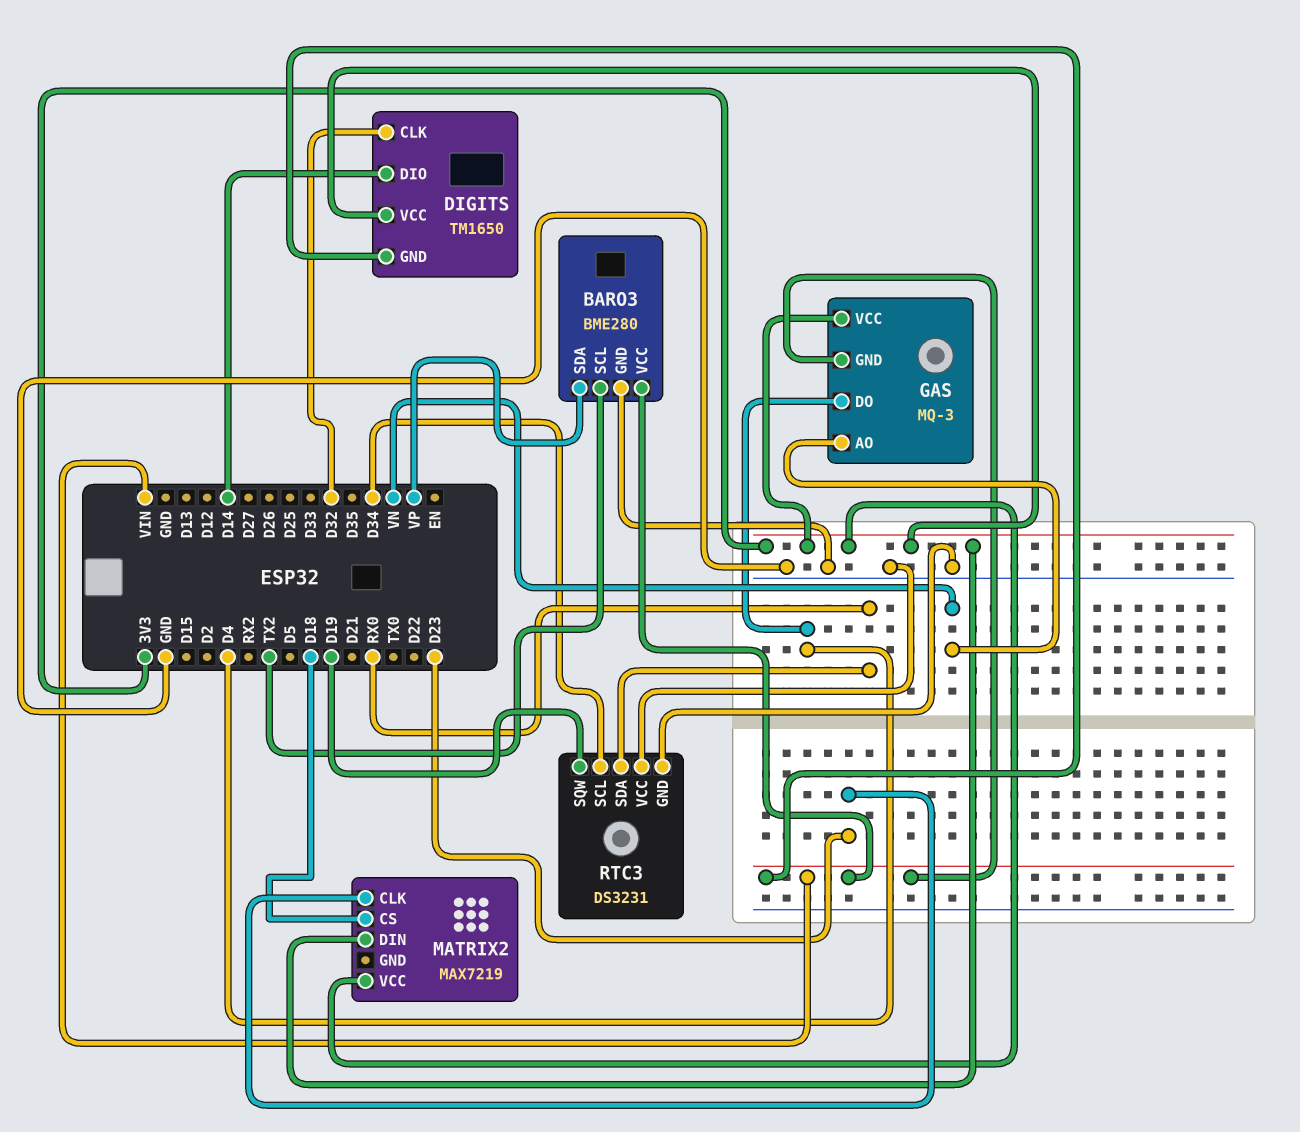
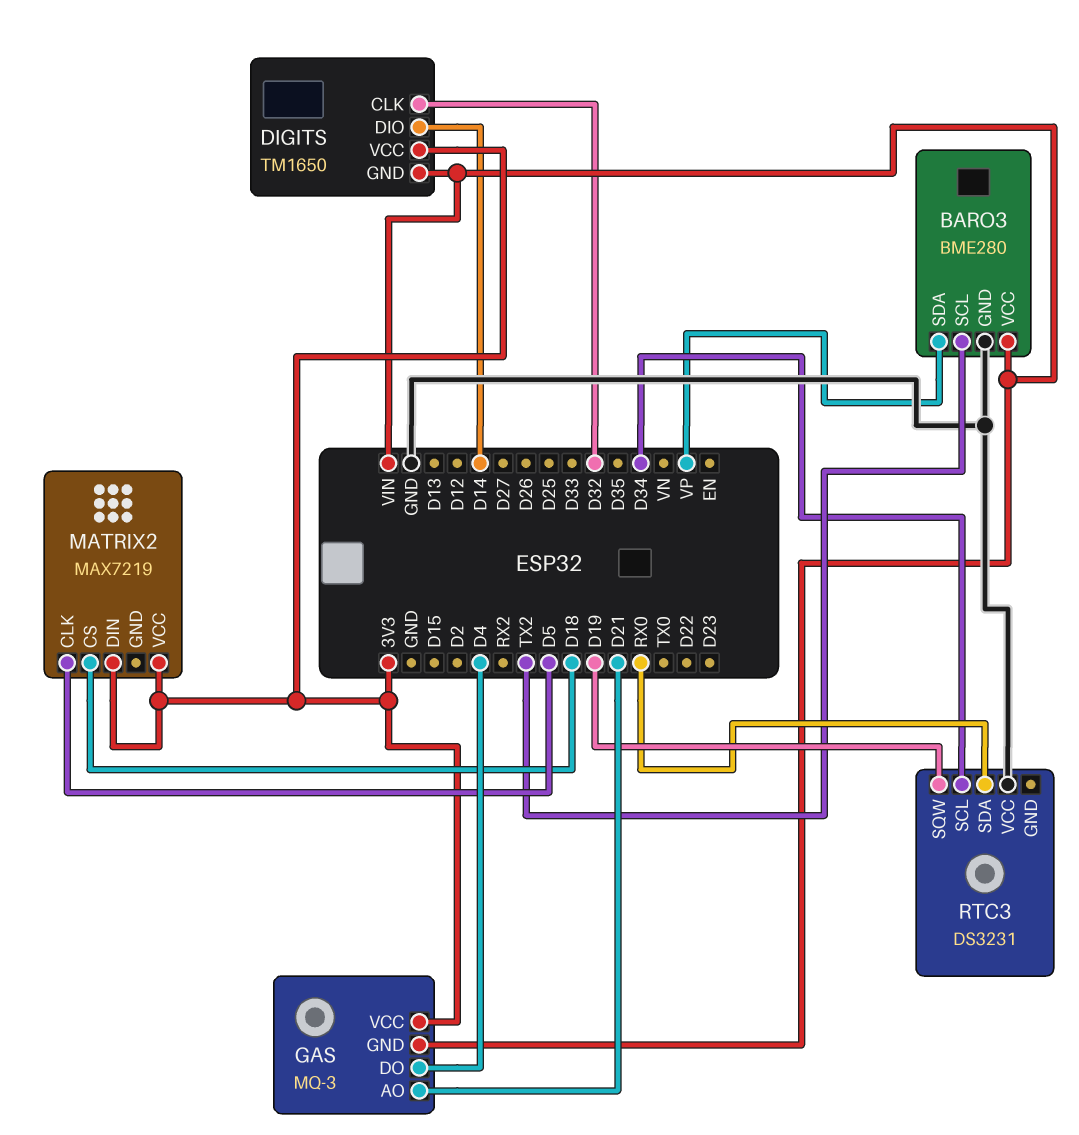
GAS pin AO: VN -> D21
MATRIX2 pin CLK: D23 -> D5
RTC3 pin GND: GND -> none

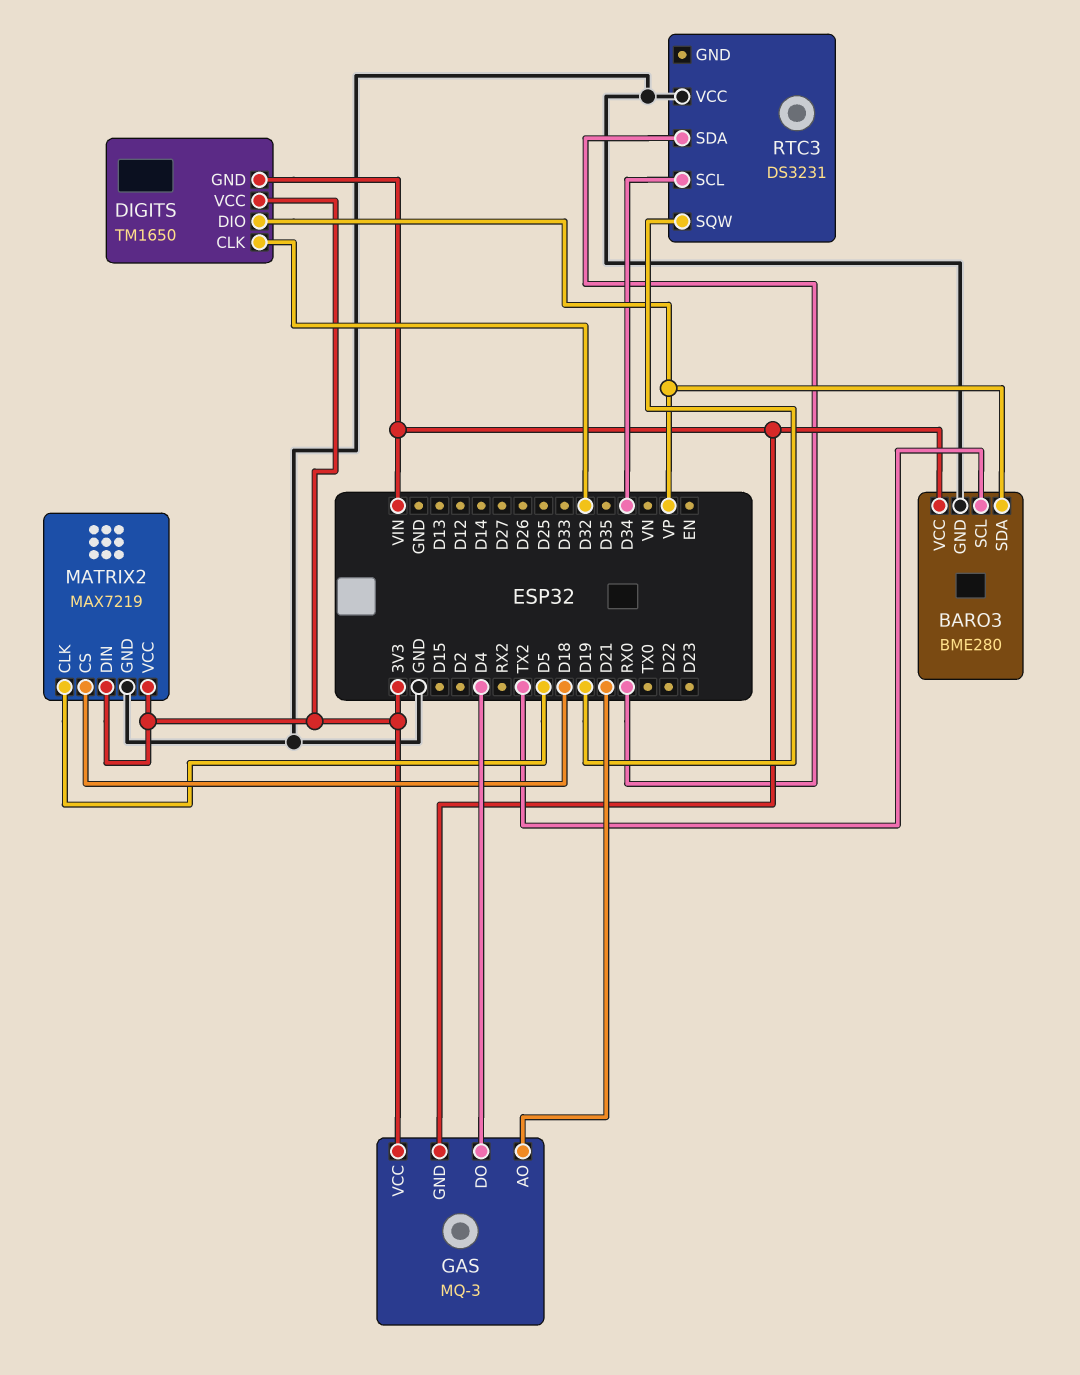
DIGITS pin DIO: D14 -> VP
MATRIX2 pin GND: none -> GND

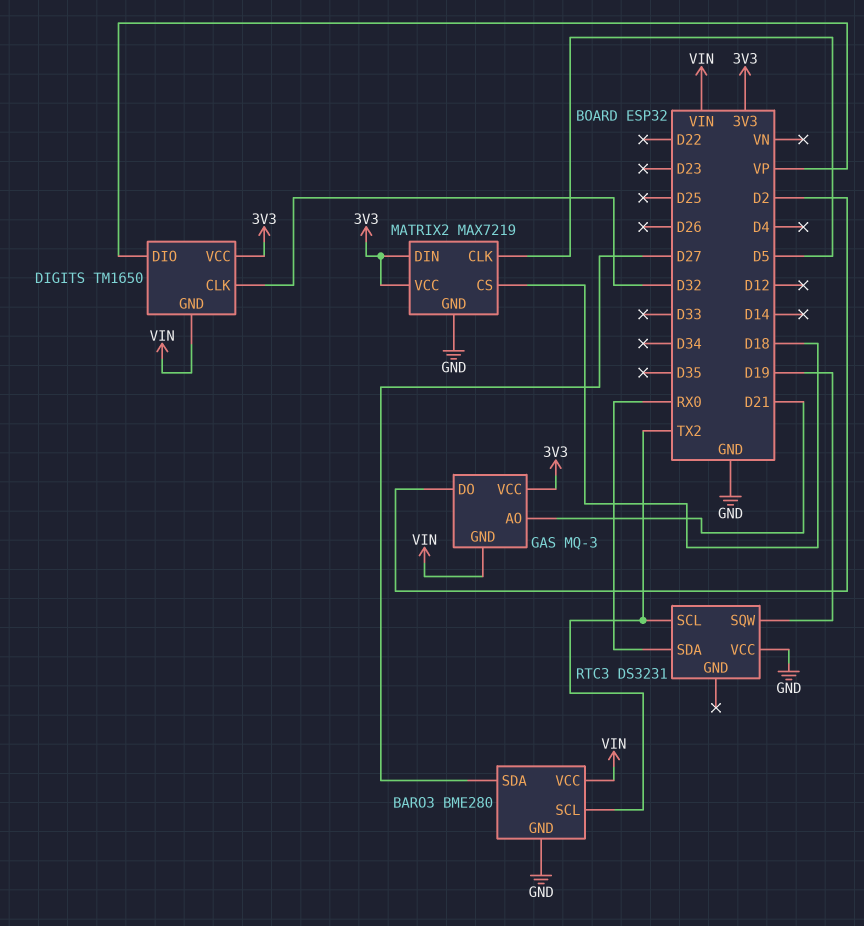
BARO3 pin SDA: VP -> D27
GAS pin DO: D4 -> D2
RTC3 pin SCL: D34 -> TX2

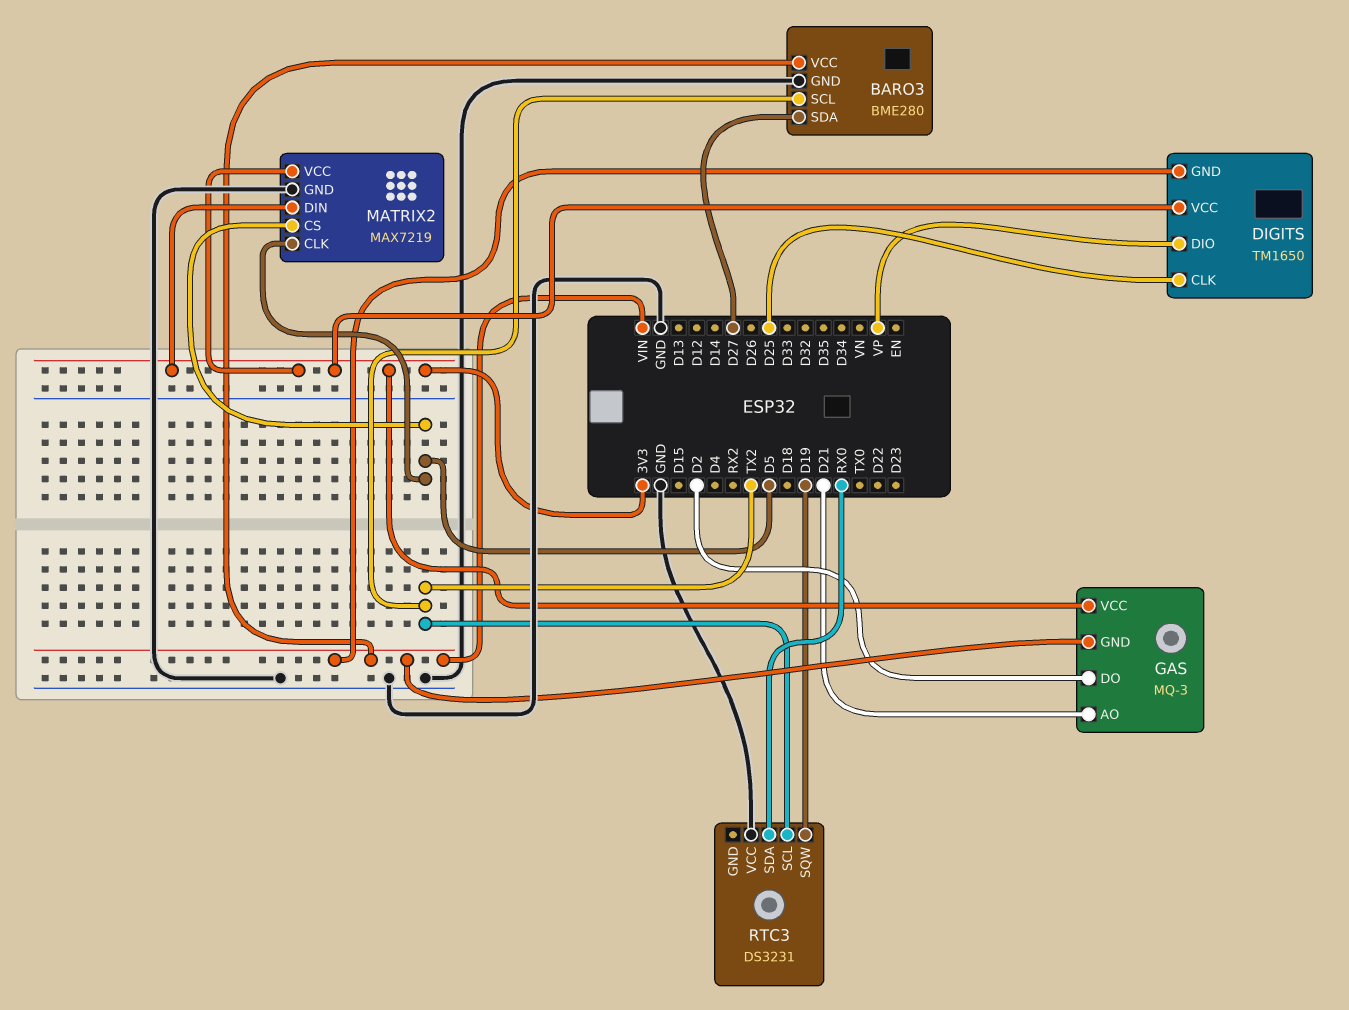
DIGITS pin CLK: D32 -> D25
MATRIX2 pin CS: D18 -> D5

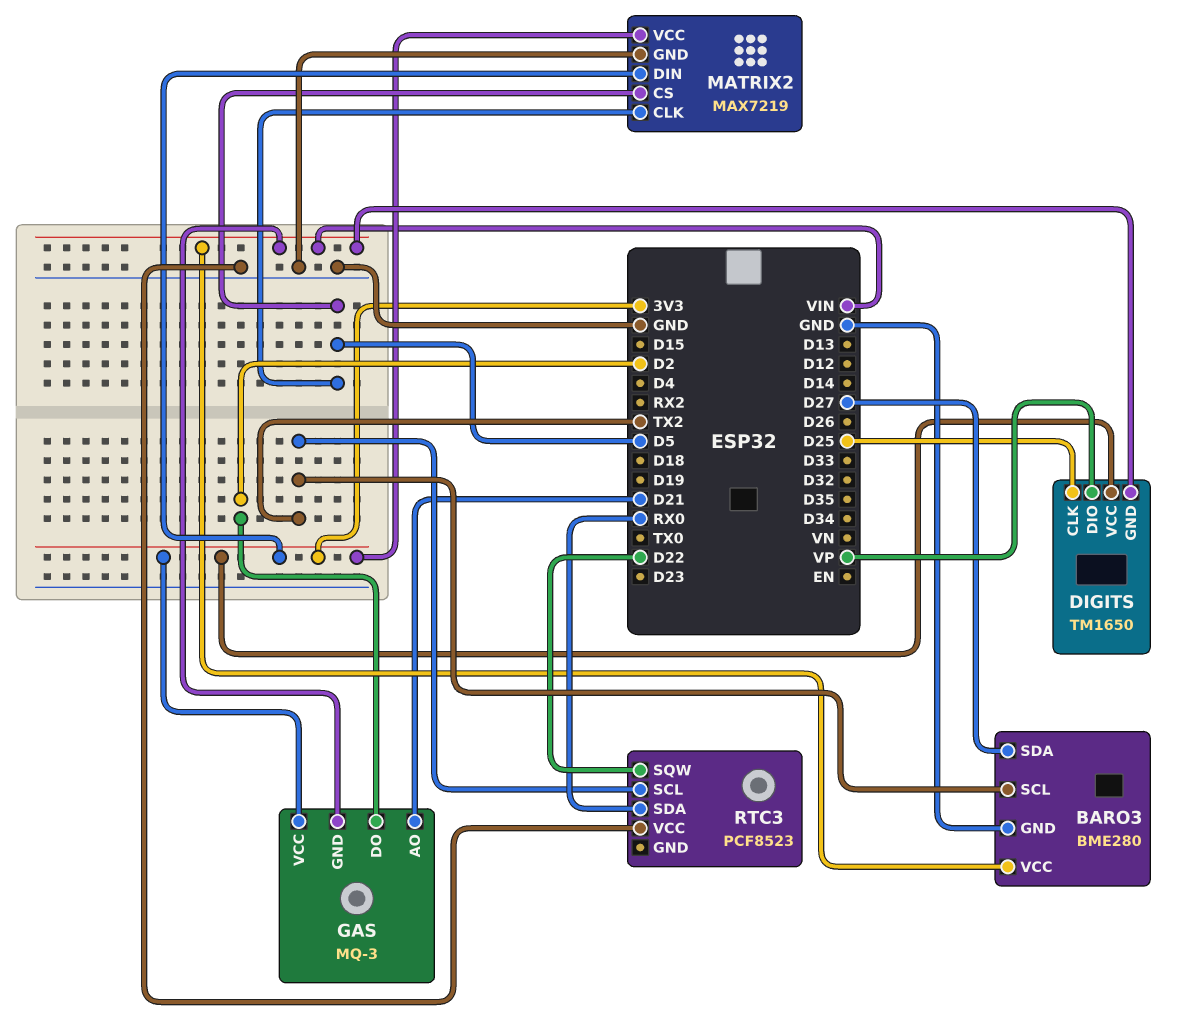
RTC3: DS3231 -> PCF8523
RTC3 pin SQW: D19 -> D22

